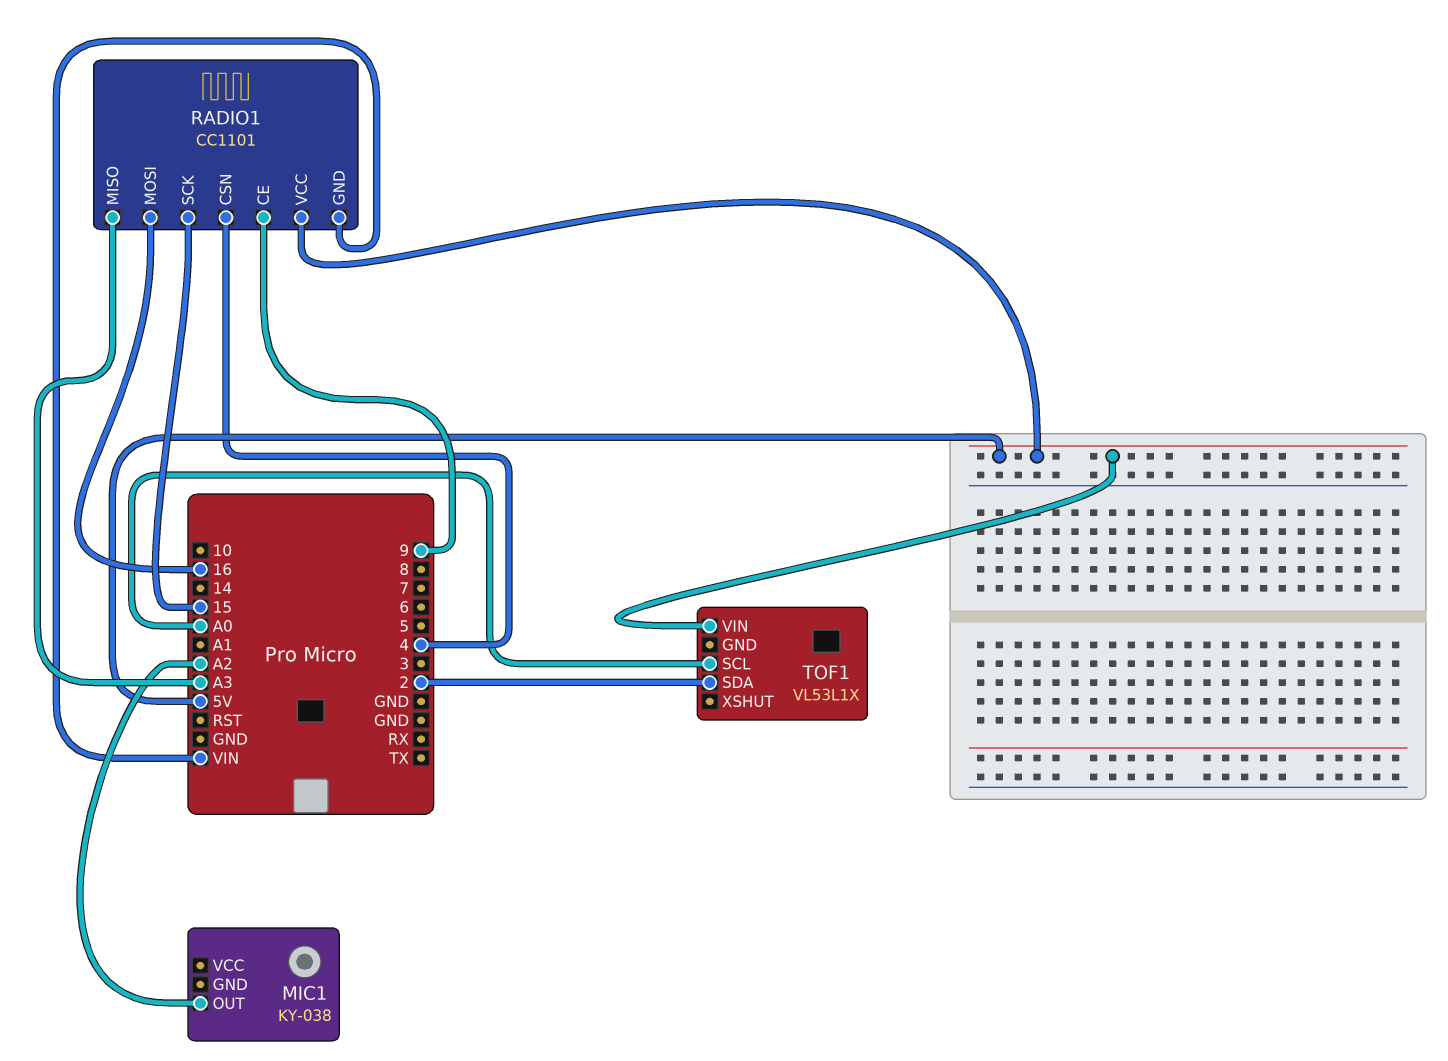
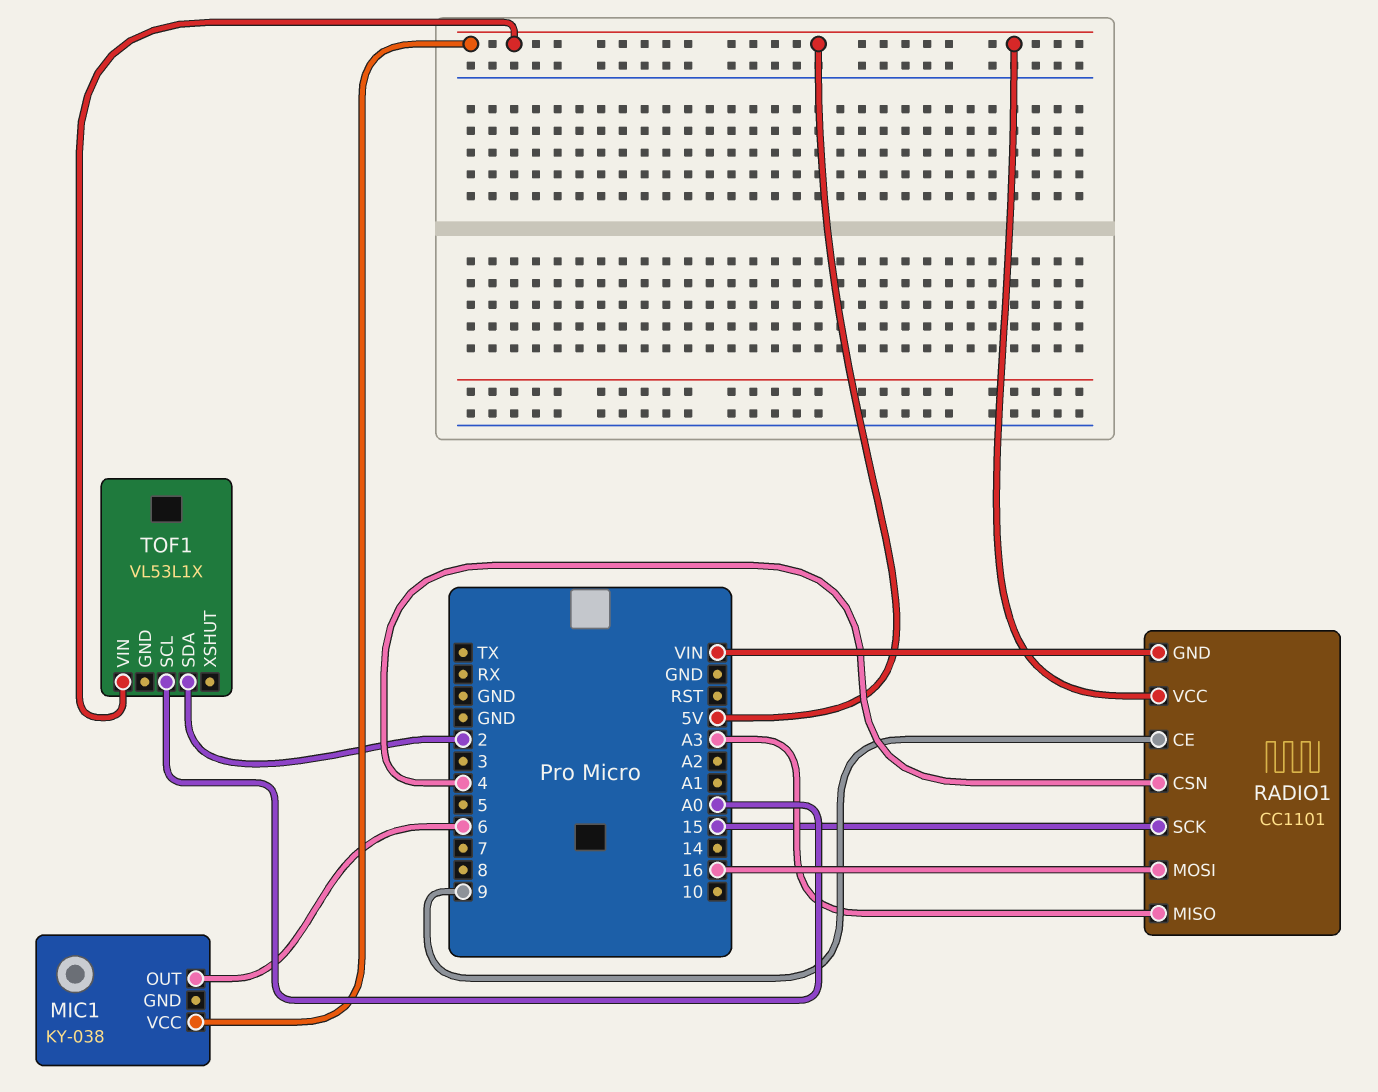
MIC1 pin OUT: A2 -> 6
MIC1 pin VCC: none -> 5V

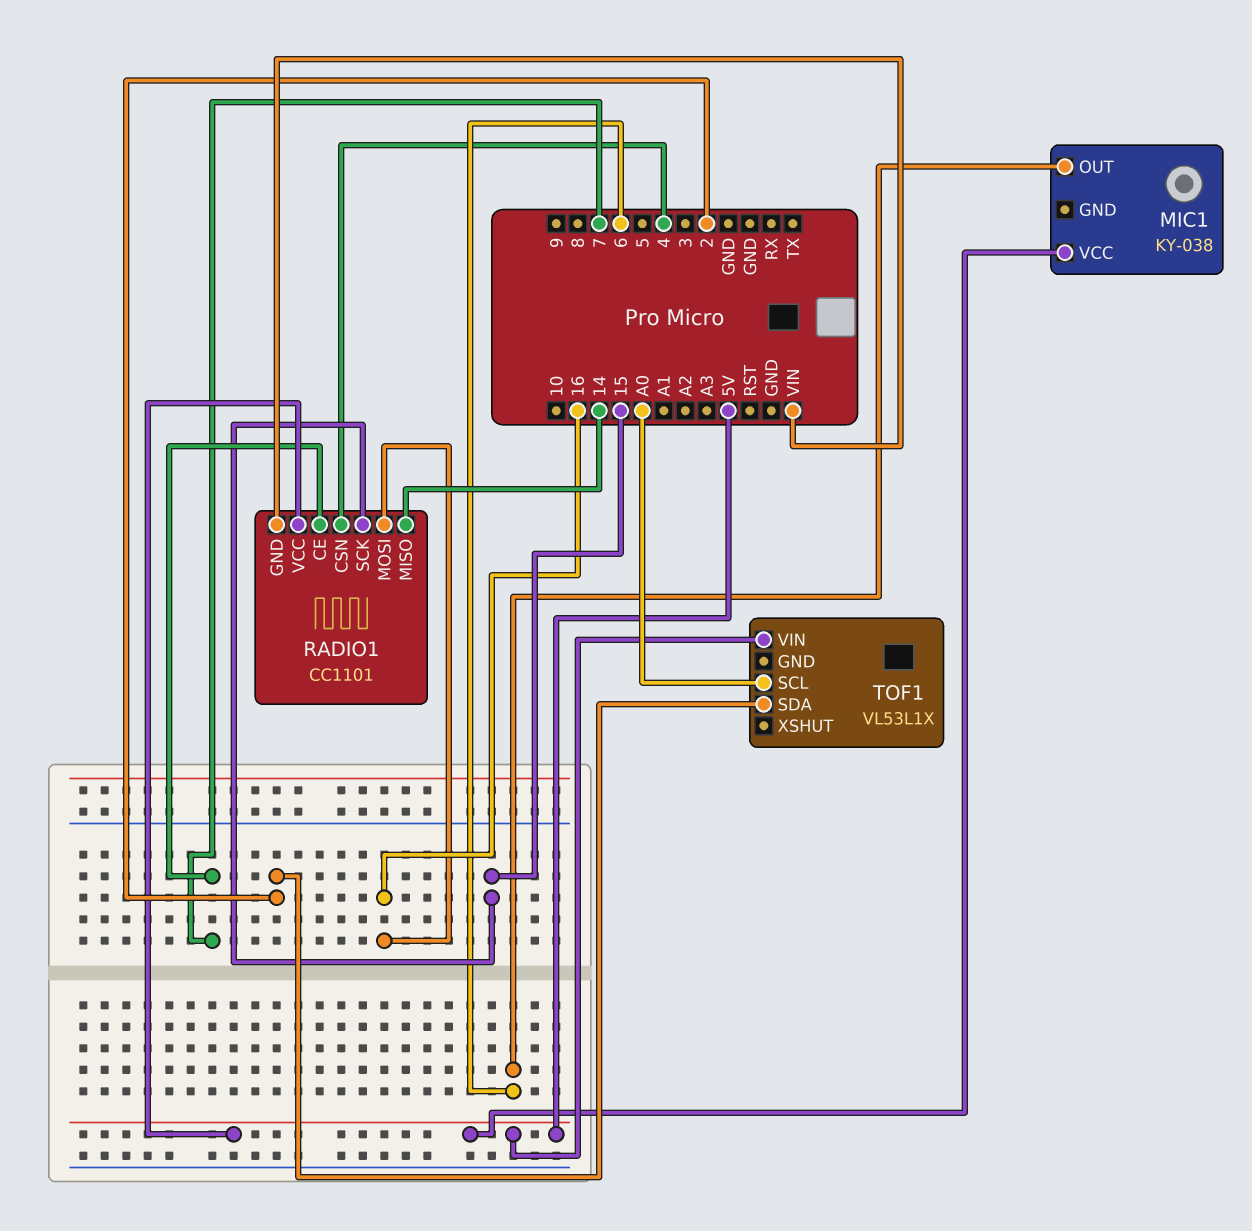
RADIO1 pin CE: 9 -> 7
RADIO1 pin MISO: A3 -> 14

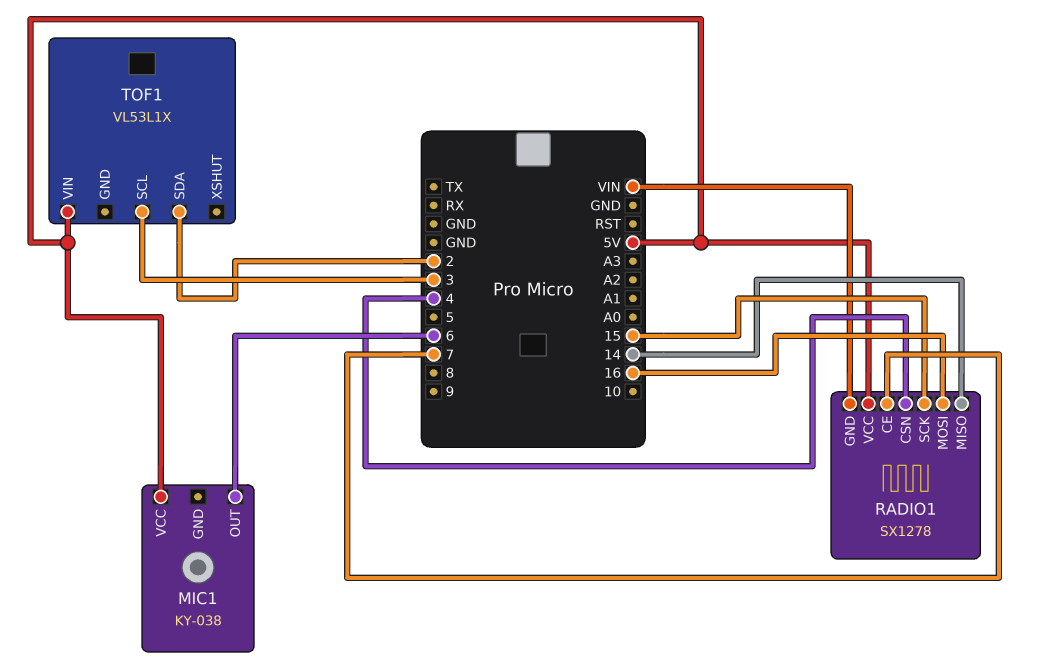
RADIO1: CC1101 -> SX1278
TOF1 pin SCL: A0 -> 3

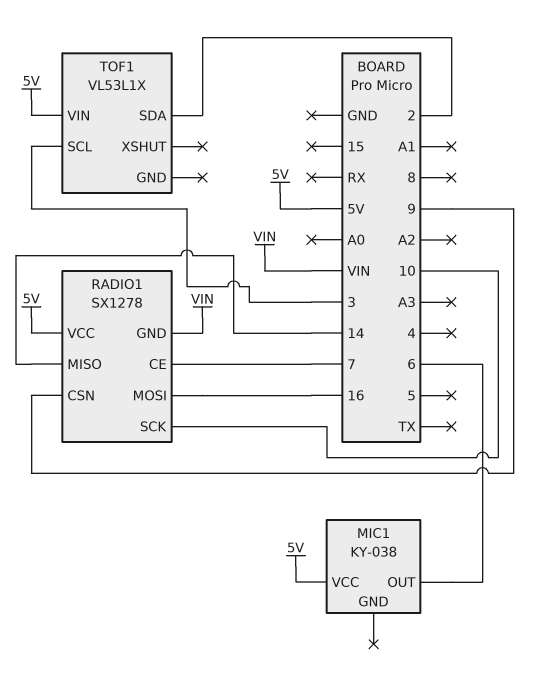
RADIO1 pin CSN: 4 -> 9
RADIO1 pin SCK: 15 -> 10

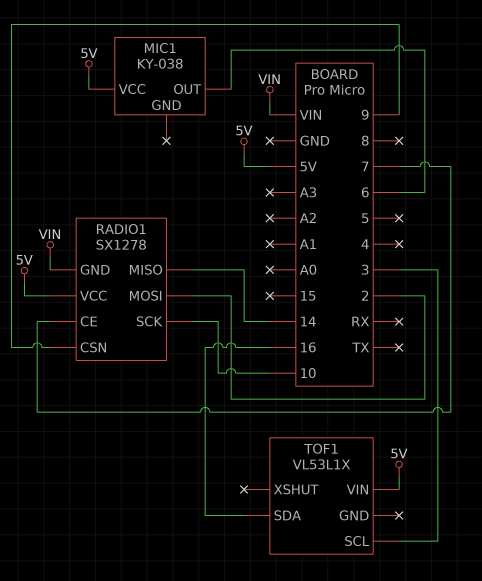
RADIO1 pin MOSI: 16 -> 2
TOF1 pin SDA: 2 -> 16

